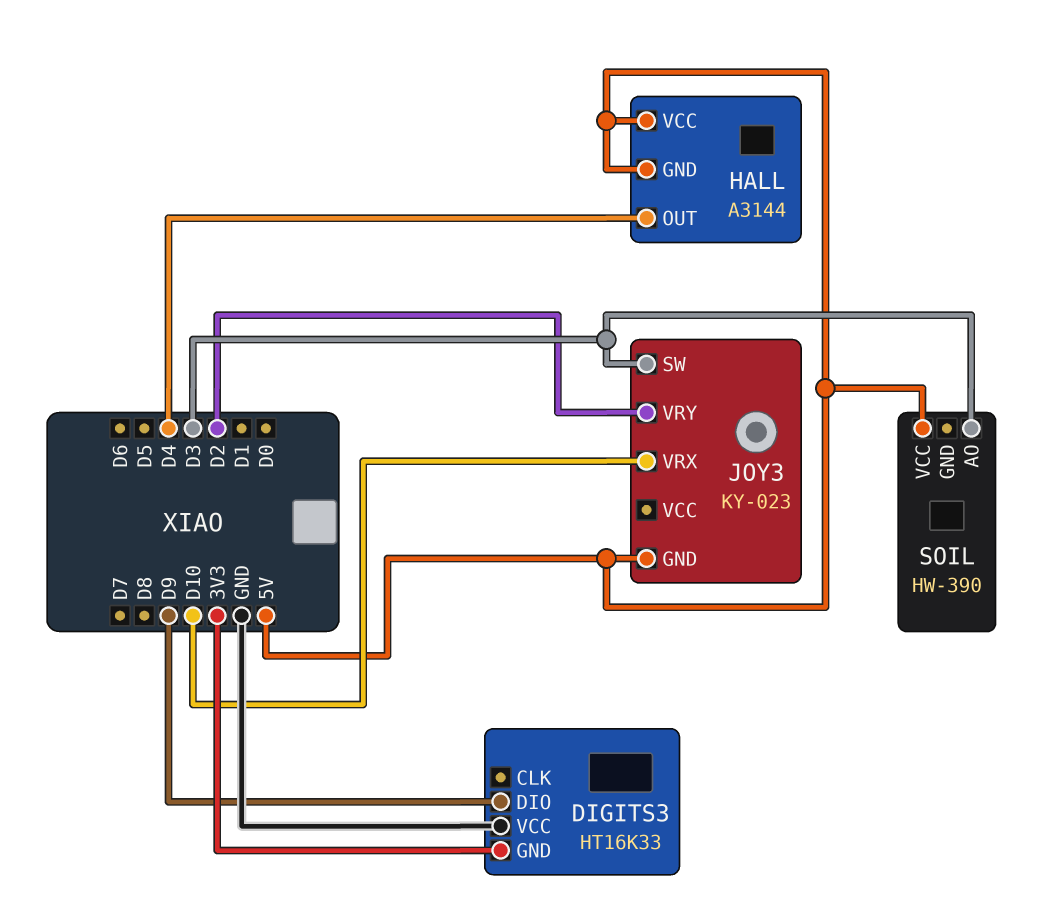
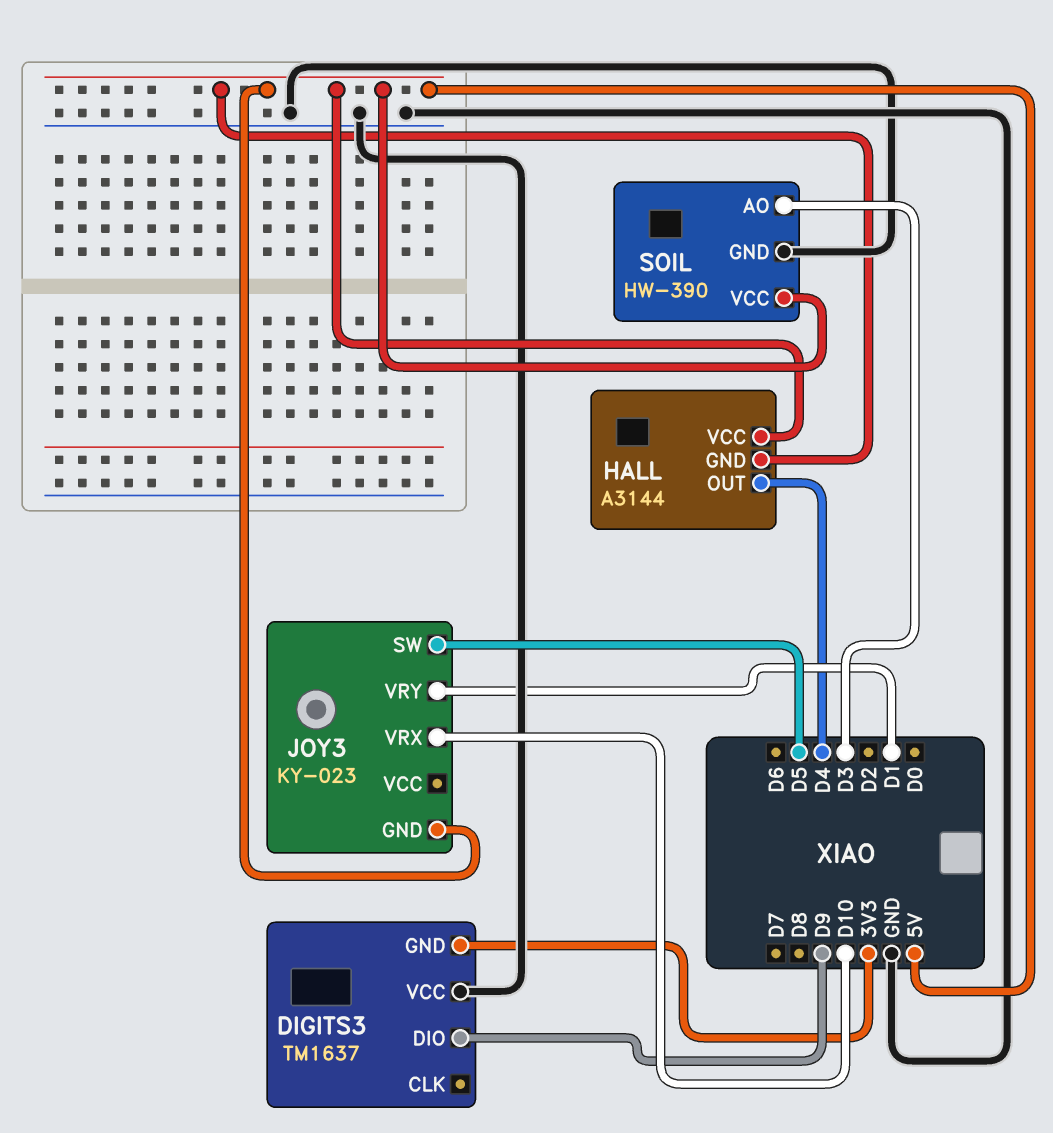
DIGITS3: HT16K33 -> TM1637
JOY3 pin SW: D3 -> D5
JOY3 pin VRY: D2 -> D1
SOIL pin GND: none -> GND

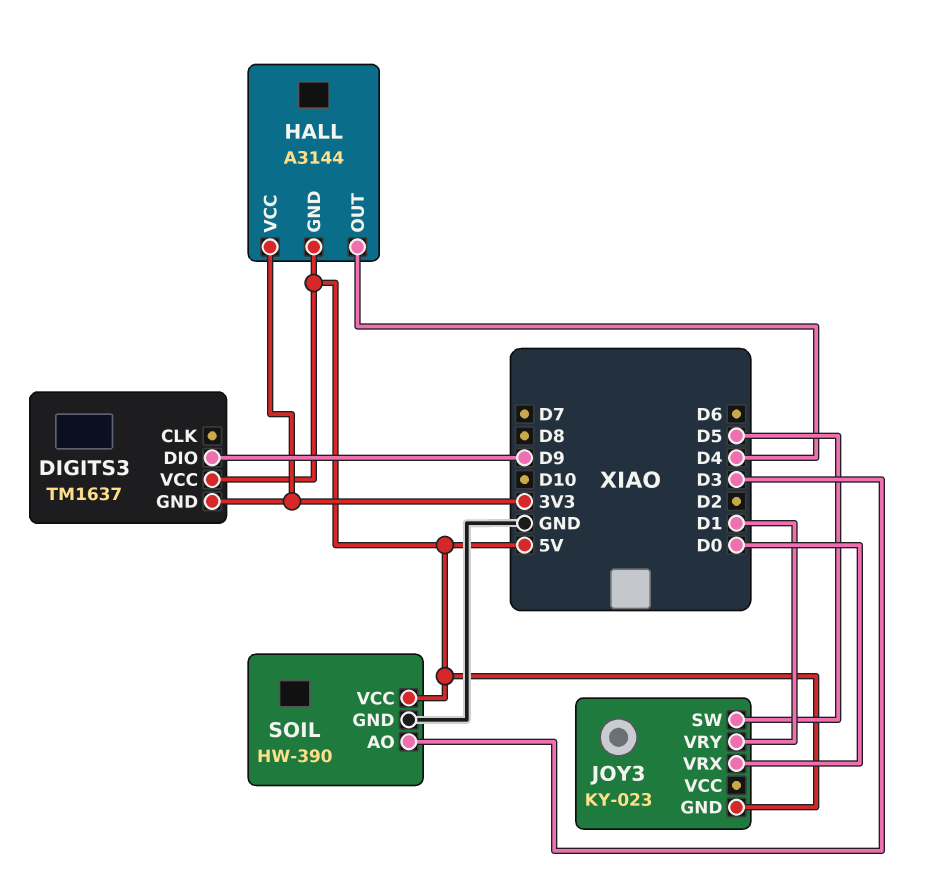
DIGITS3 pin VCC: GND -> 5V
HALL pin VCC: 5V -> 3V3
JOY3 pin VRX: D10 -> D0

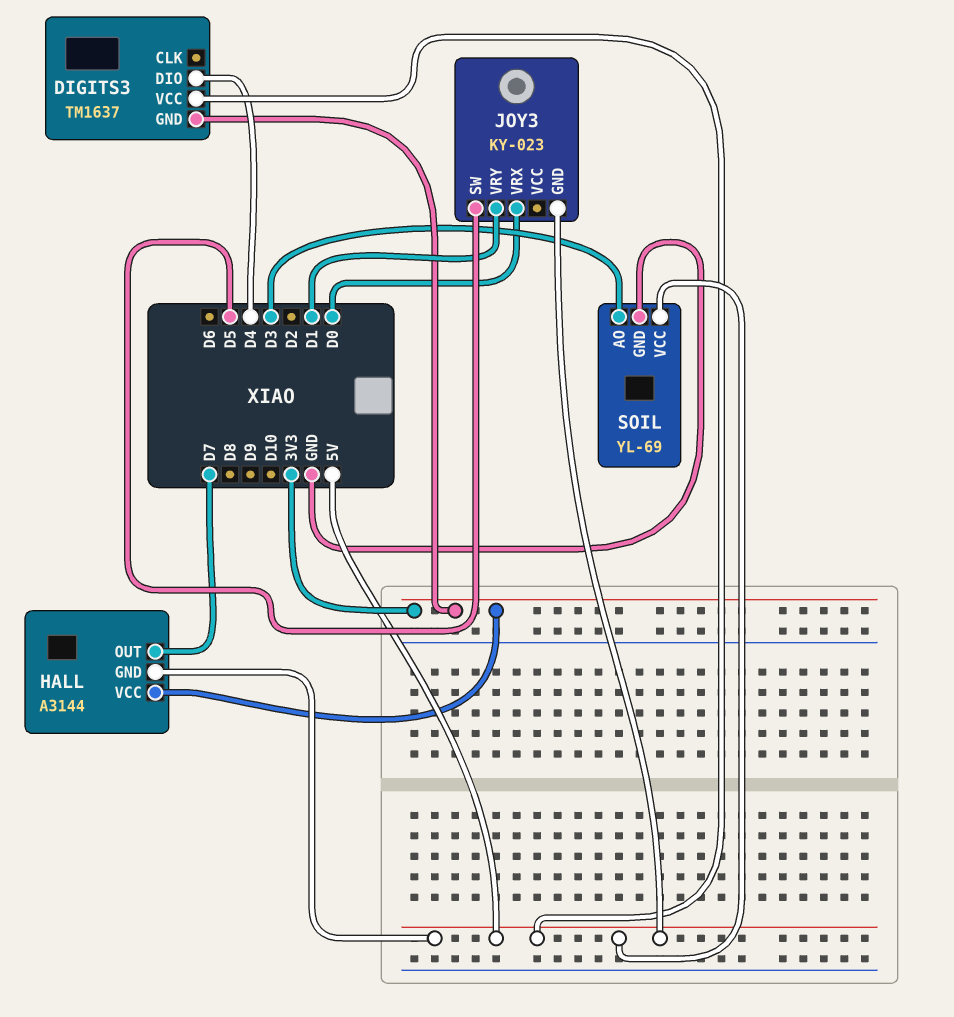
DIGITS3 pin DIO: D9 -> D4
HALL pin OUT: D4 -> D7
SOIL: HW-390 -> YL-69

